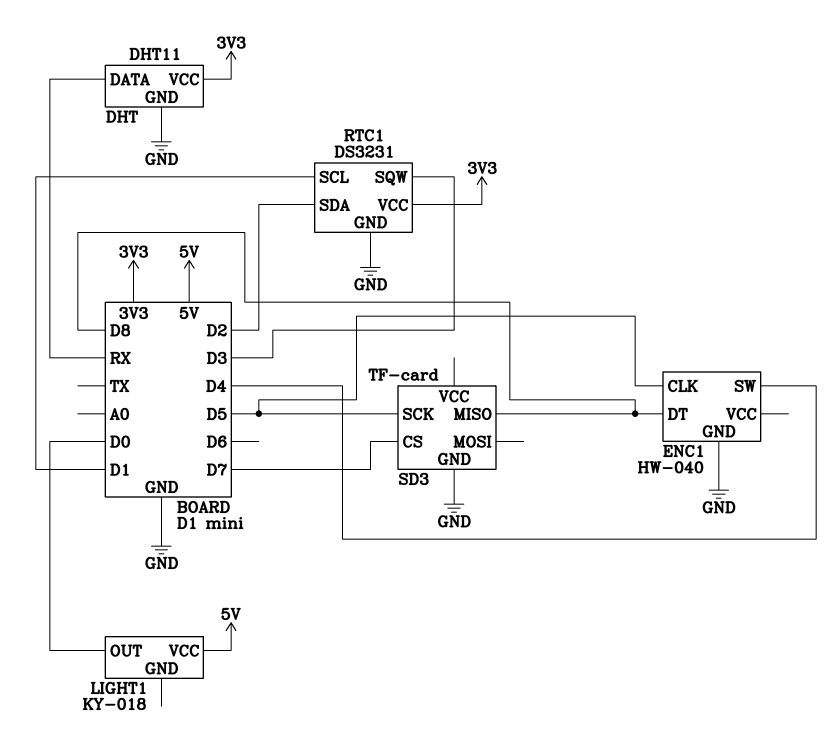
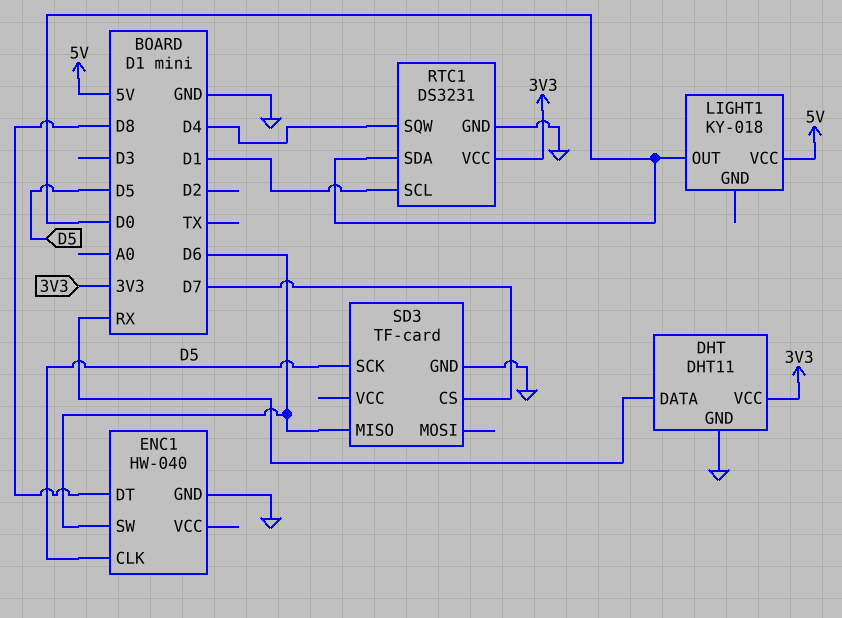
ENC1 pin SW: D4 -> D6
RTC1 pin SDA: D2 -> D0
RTC1 pin SQW: D3 -> D4
SD3 pin MISO: D8 -> D6

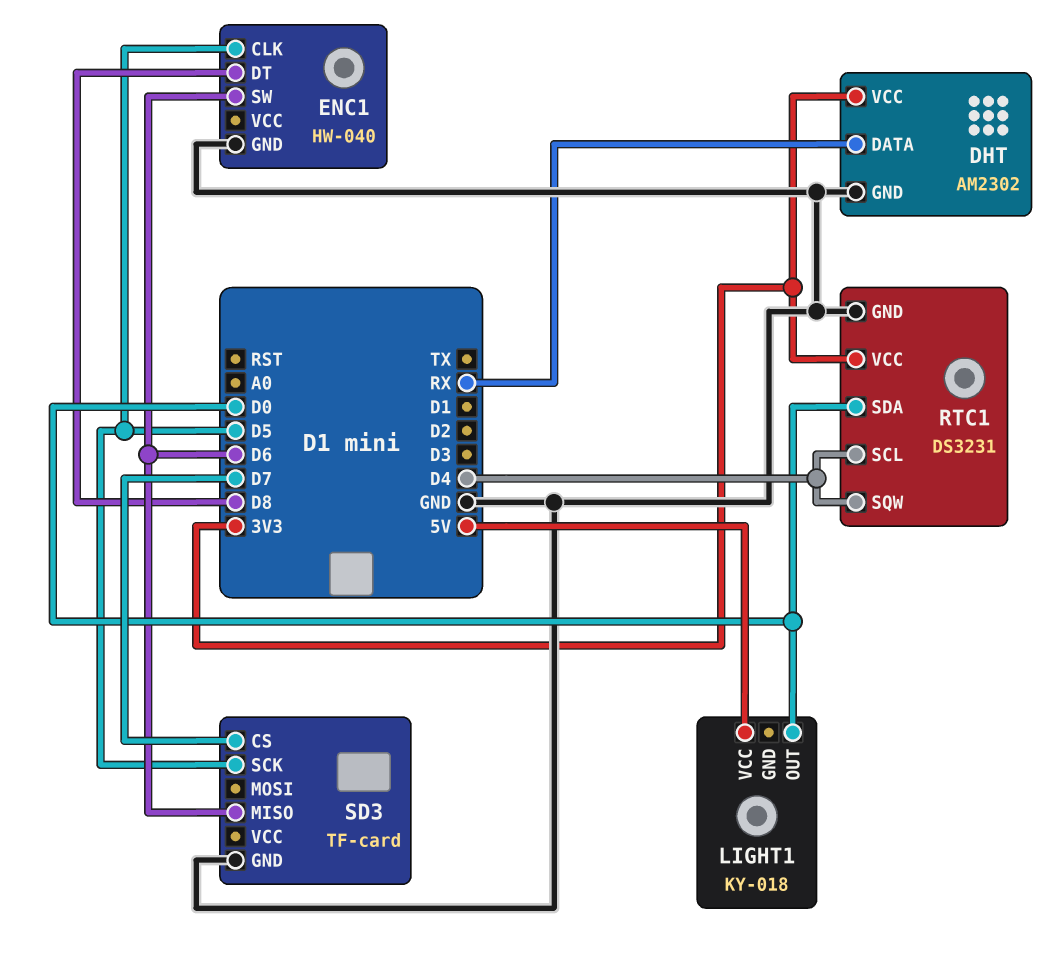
DHT: DHT11 -> AM2302
RTC1 pin SCL: D1 -> D4

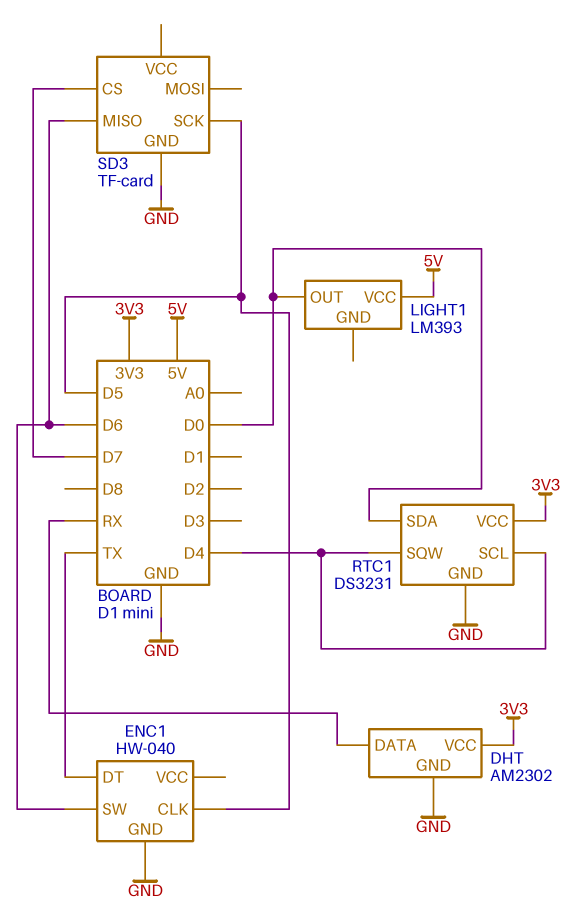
ENC1 pin DT: D8 -> TX
LIGHT1: KY-018 -> LM393

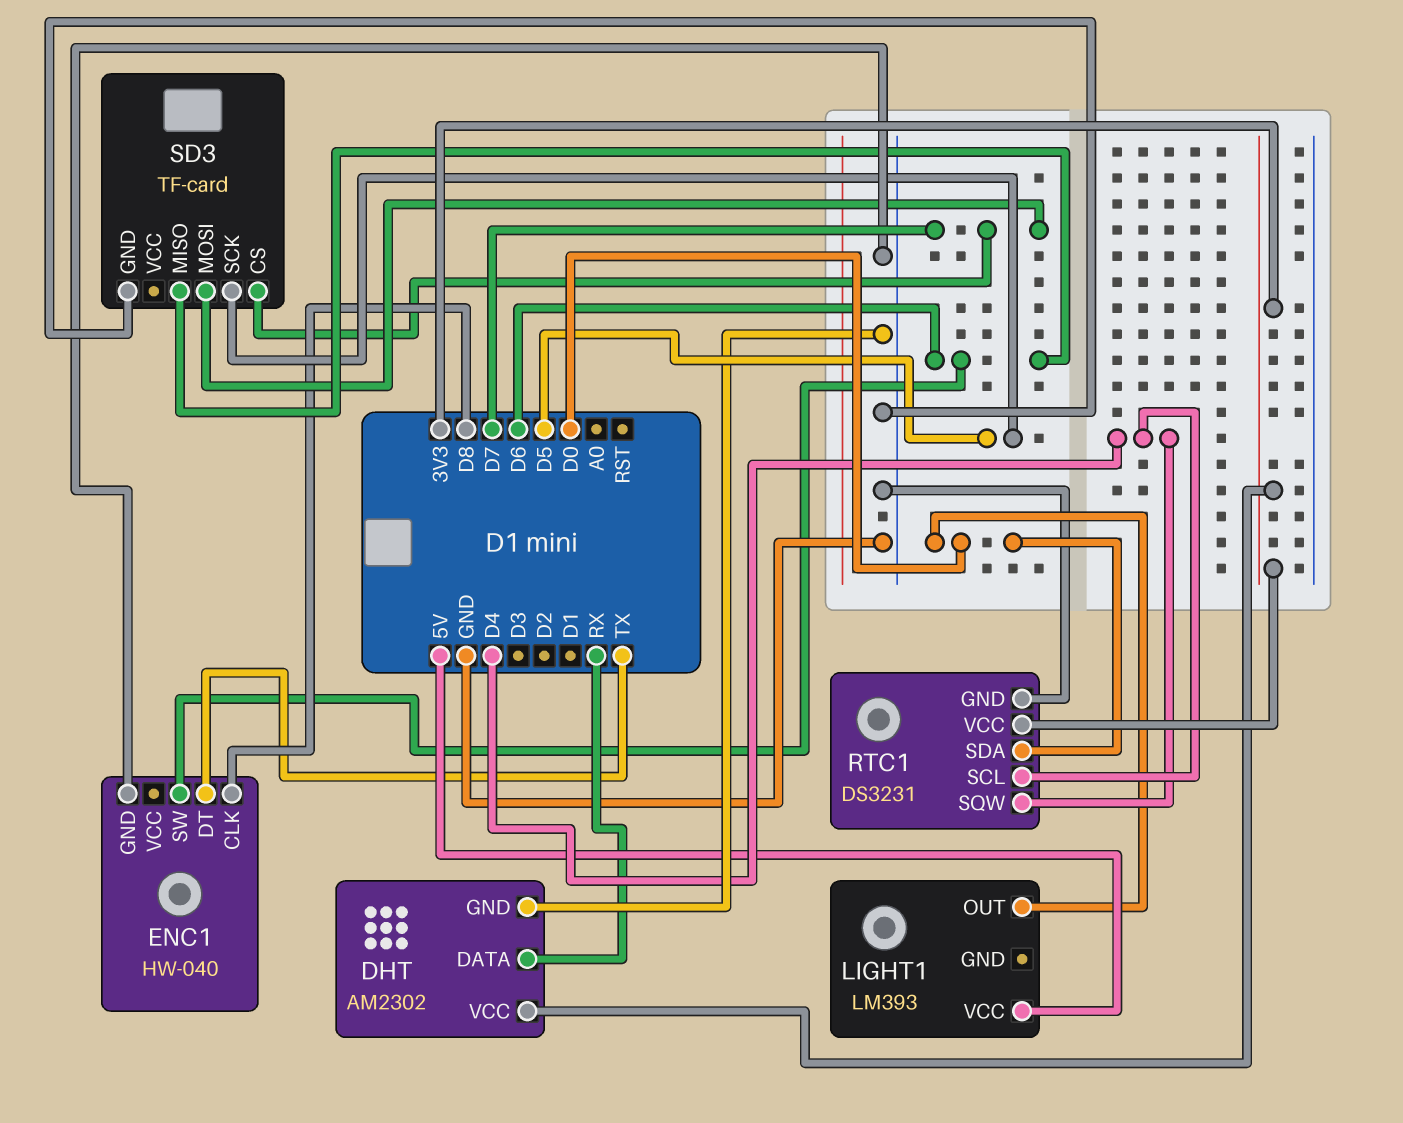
ENC1 pin CLK: D5 -> D8
SD3 pin MOSI: none -> D7

